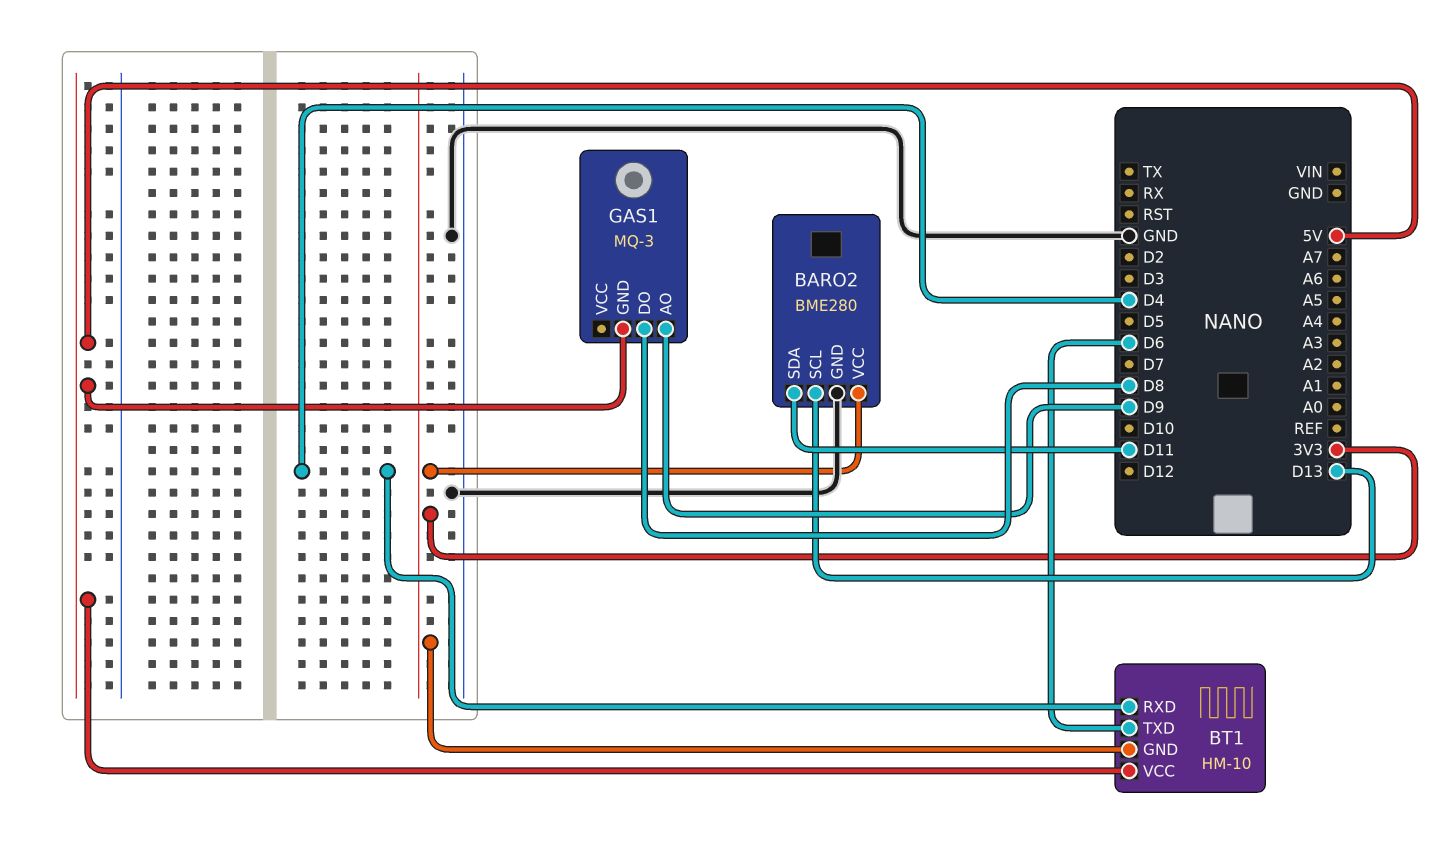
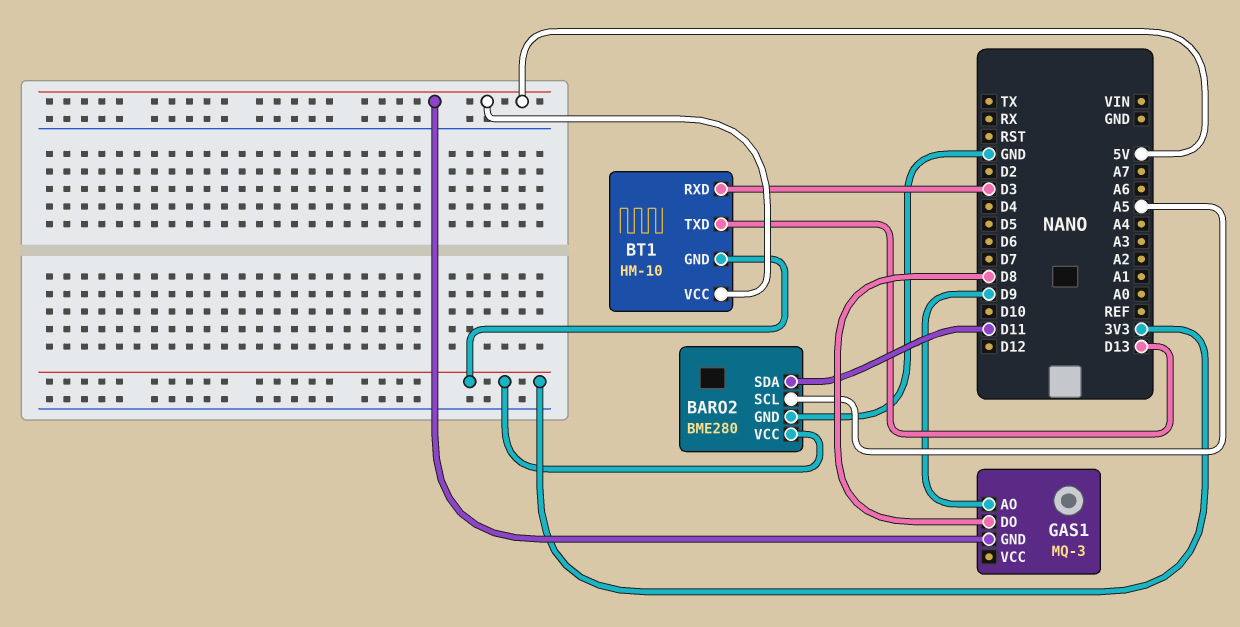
BARO2 pin SCL: D13 -> A5
BT1 pin RXD: D4 -> D3
BT1 pin TXD: D6 -> D13

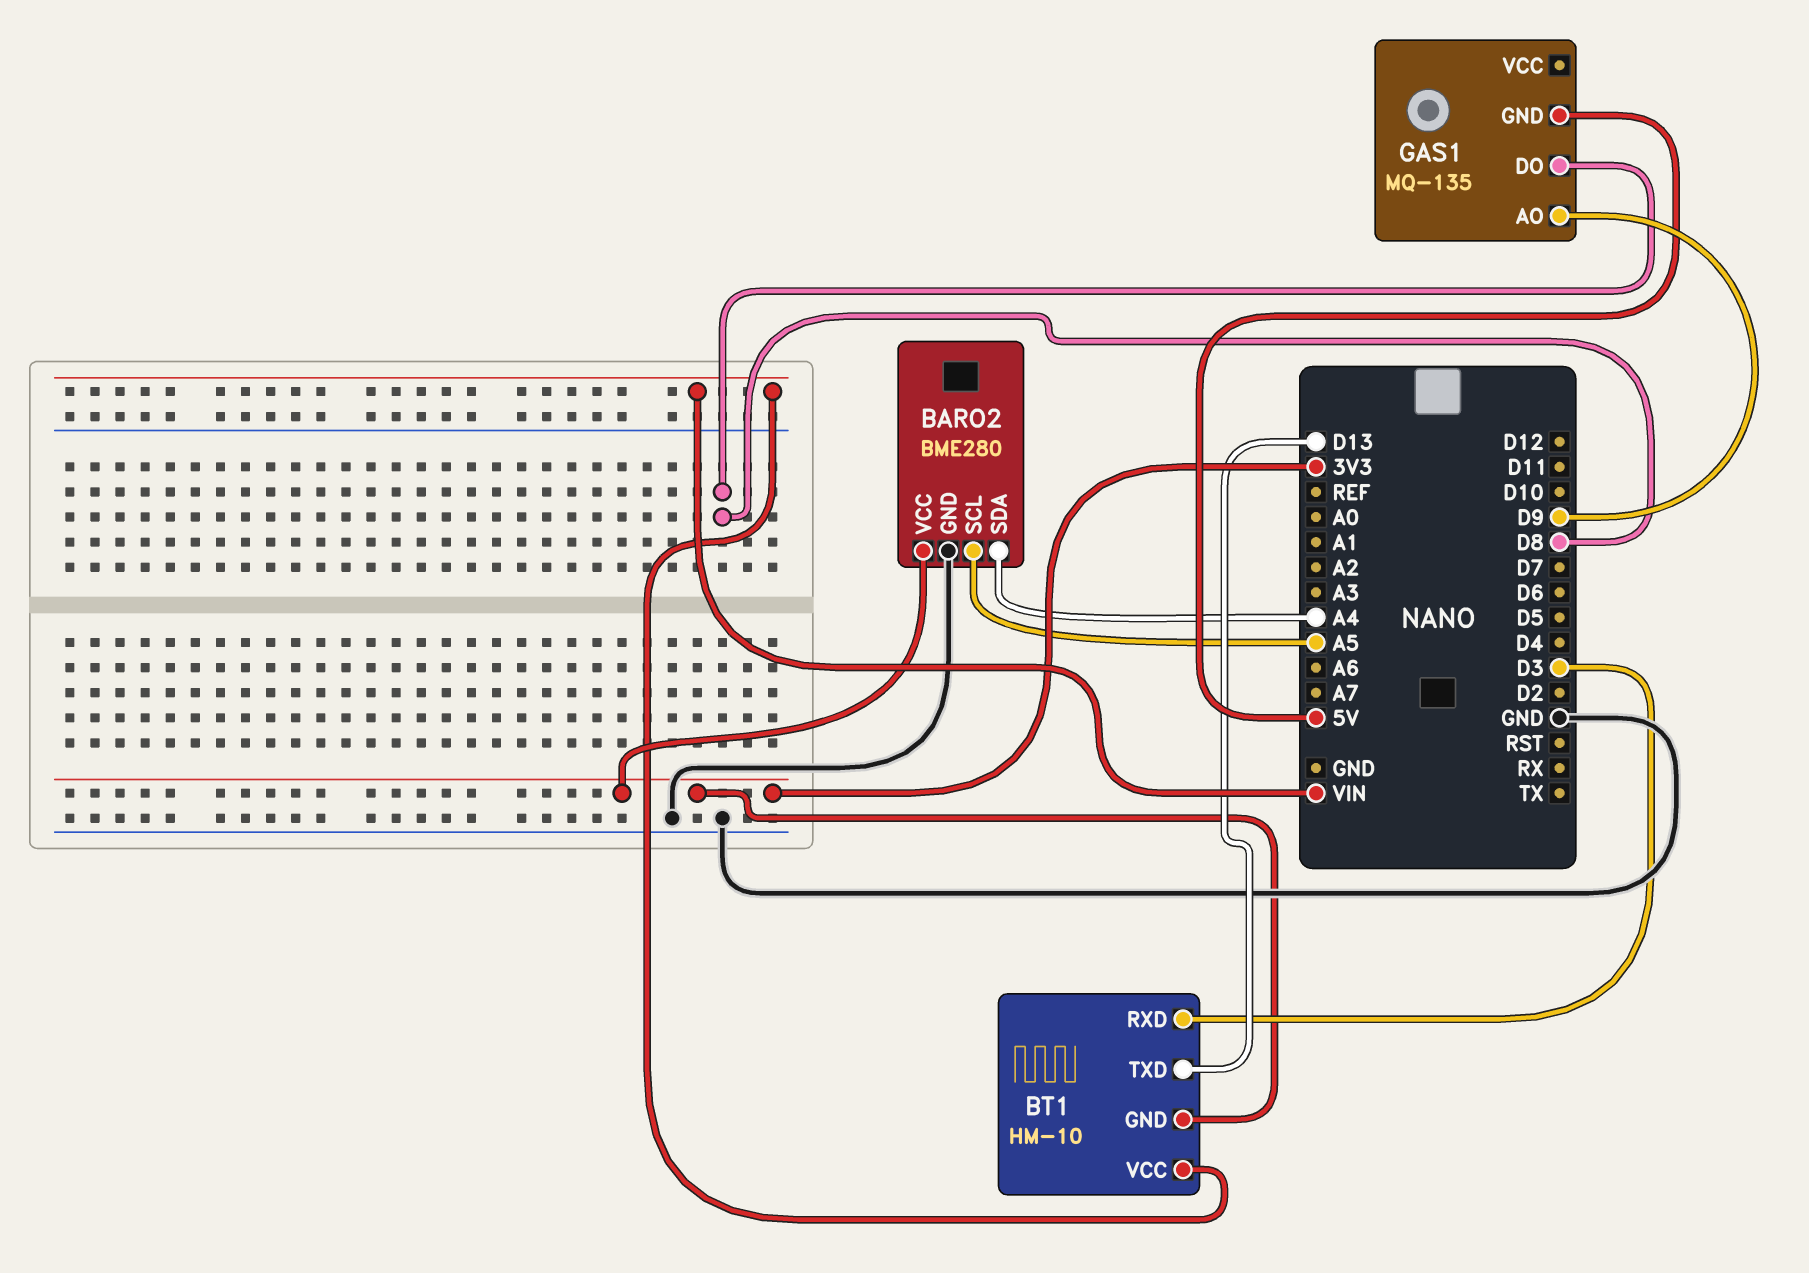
BARO2 pin SDA: D11 -> A4
BT1 pin VCC: 5V -> VIN
GAS1: MQ-3 -> MQ-135

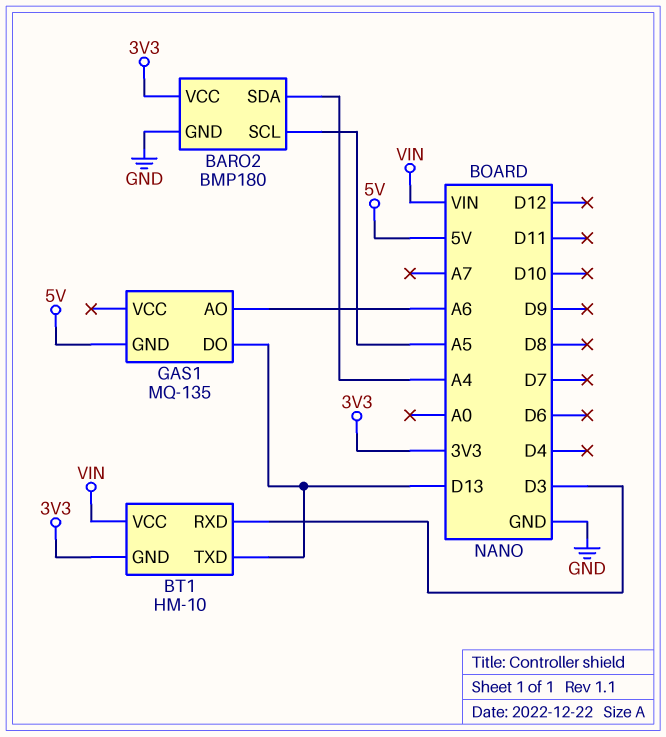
BARO2: BME280 -> BMP180
GAS1 pin AO: D9 -> A6
GAS1 pin DO: D8 -> D13

